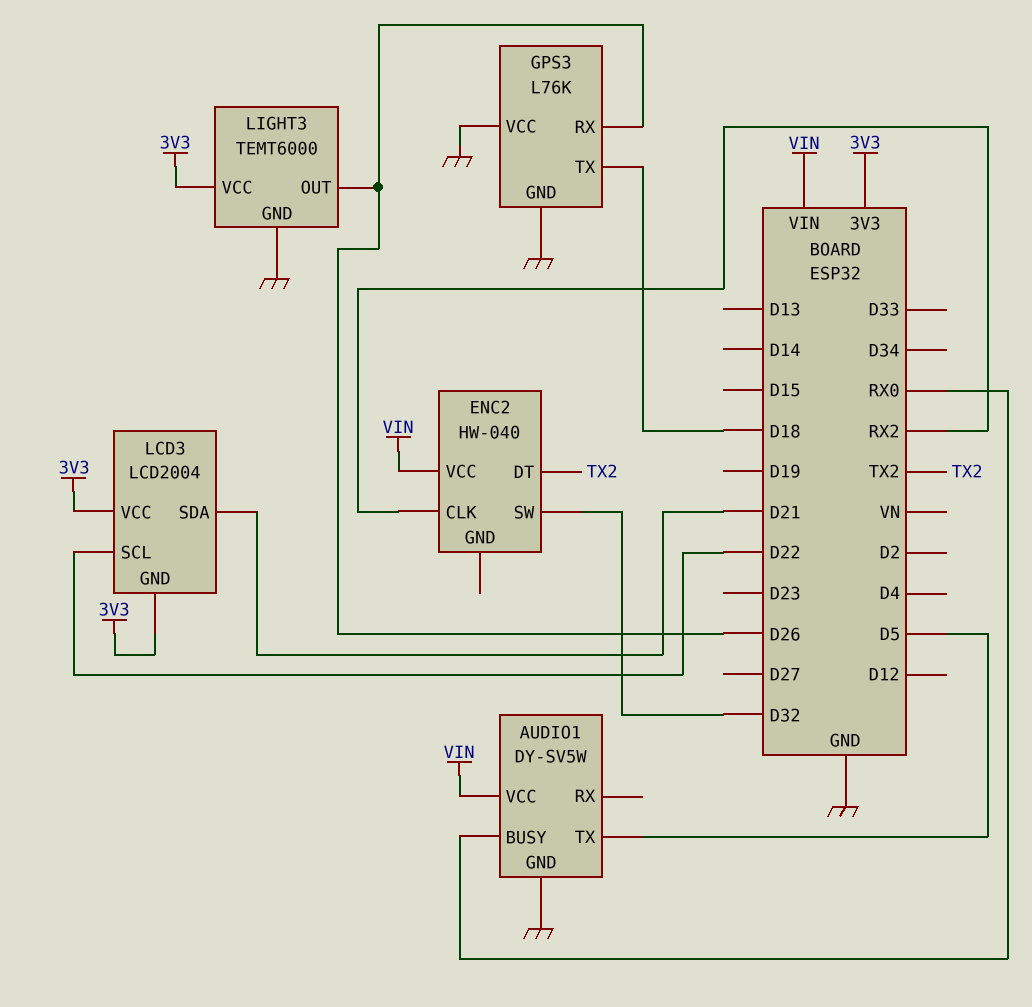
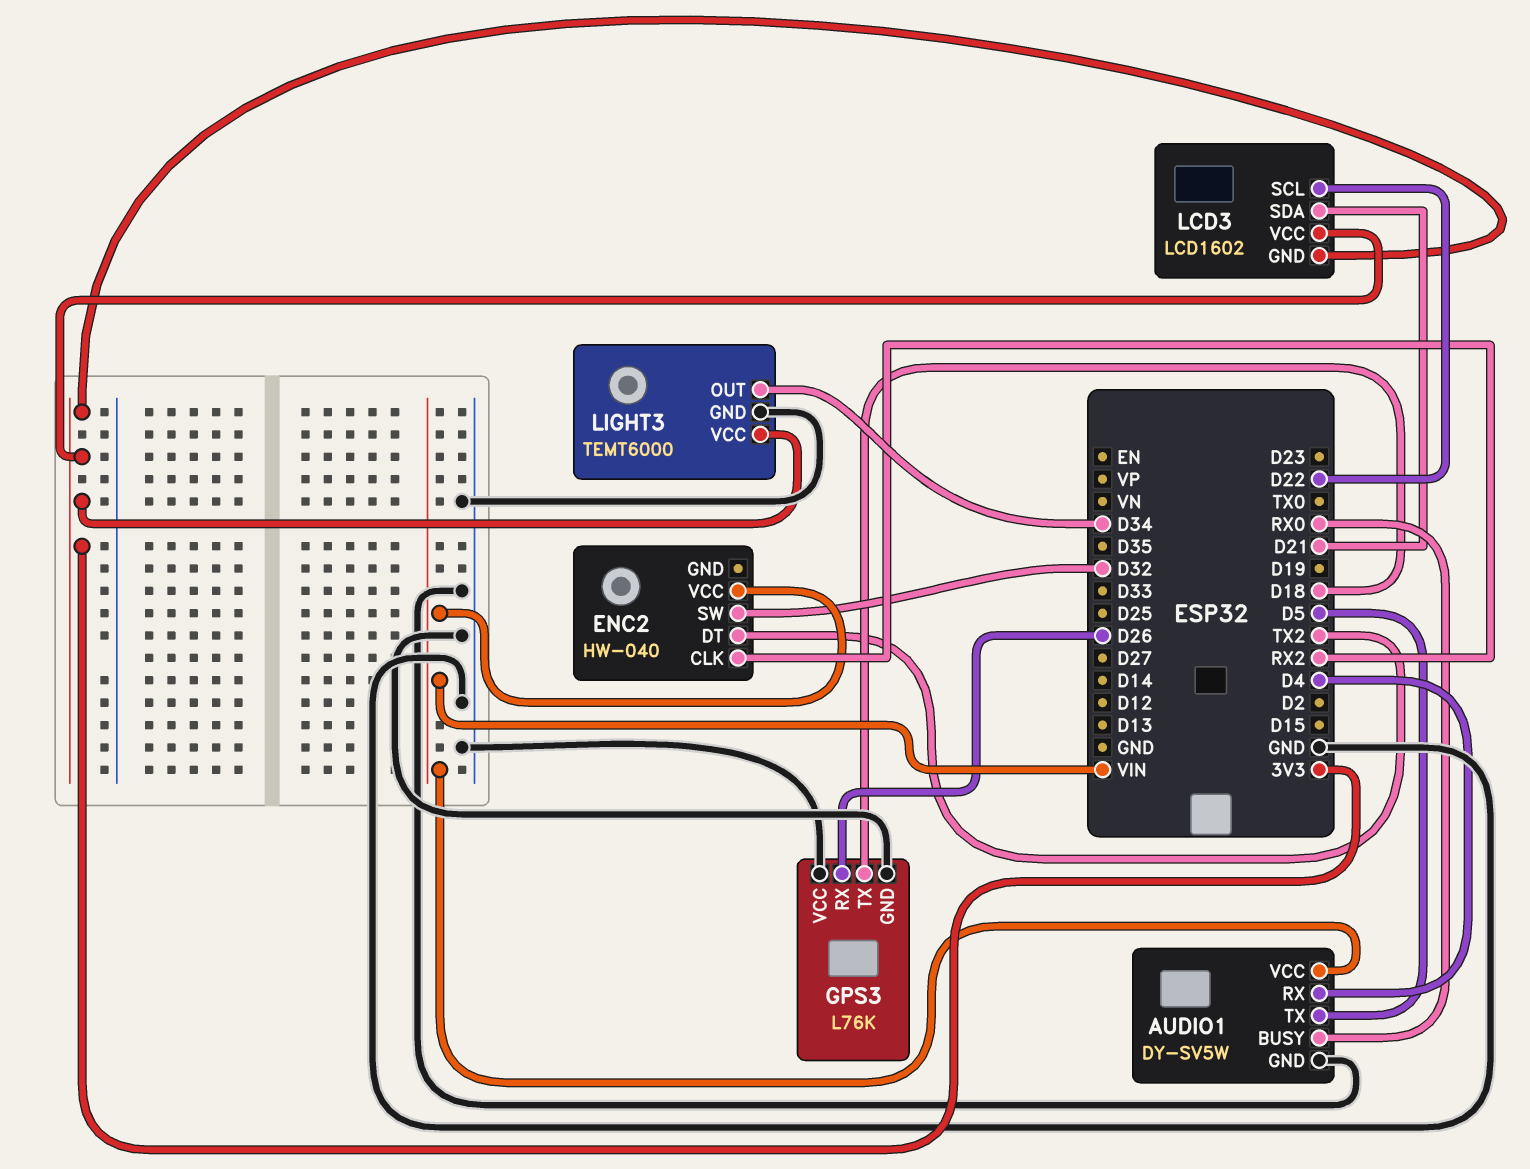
AUDIO1 pin RX: none -> D4
LCD3: LCD2004 -> LCD1602
LIGHT3 pin OUT: D26 -> D34

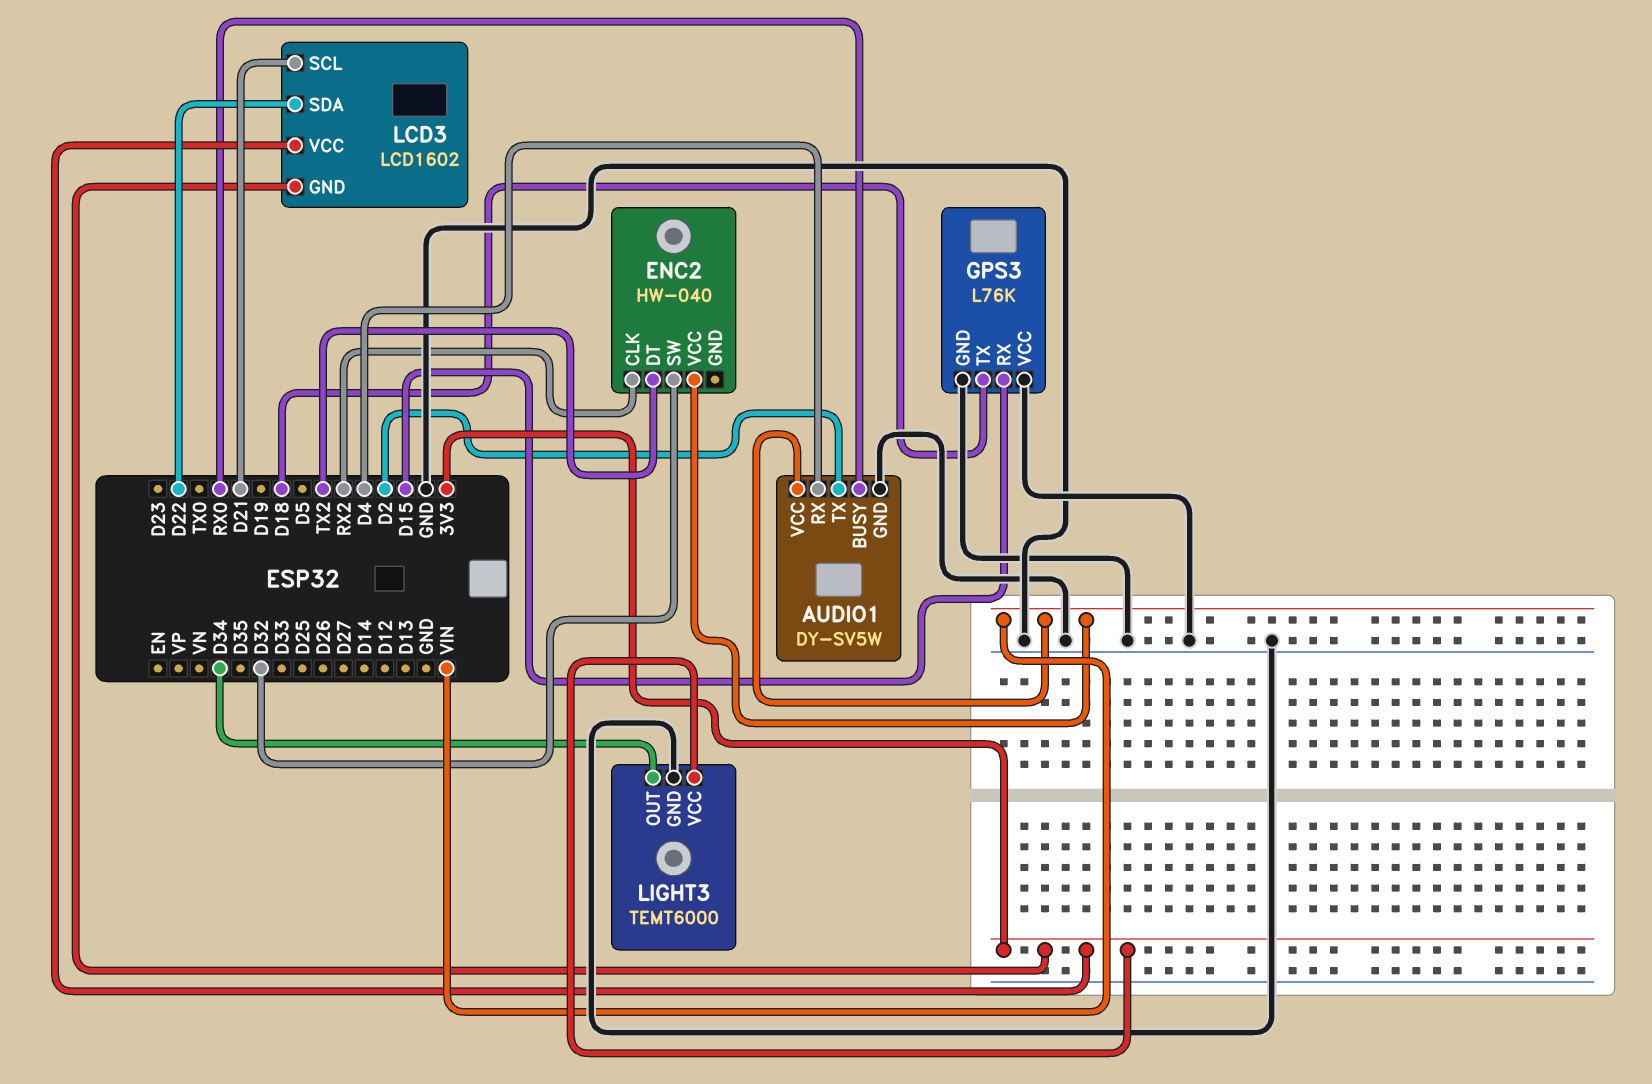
AUDIO1 pin TX: D5 -> D2
GPS3 pin RX: D26 -> D15
LCD3 pin SCL: D22 -> D21
LCD3 pin SDA: D21 -> D22

